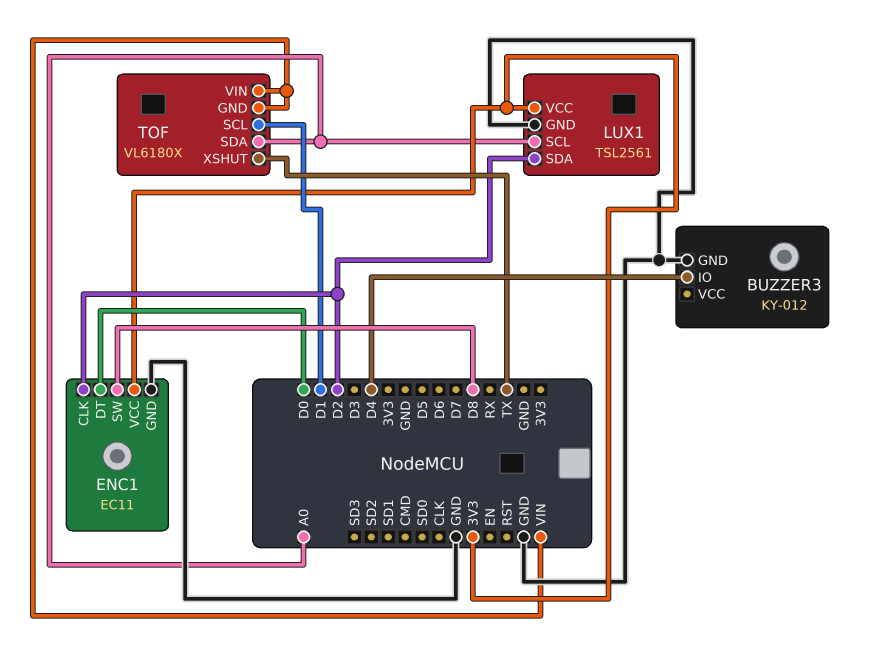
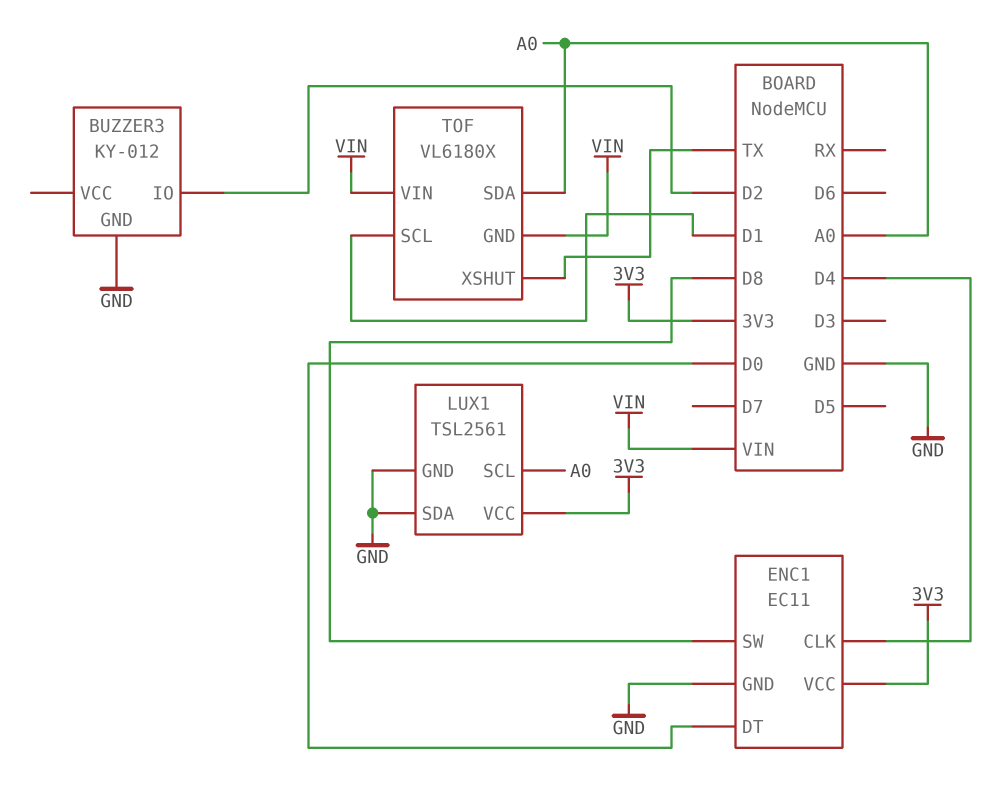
BUZZER3 pin IO: D4 -> D2
ENC1 pin CLK: D2 -> D4
LUX1 pin SDA: D2 -> GND

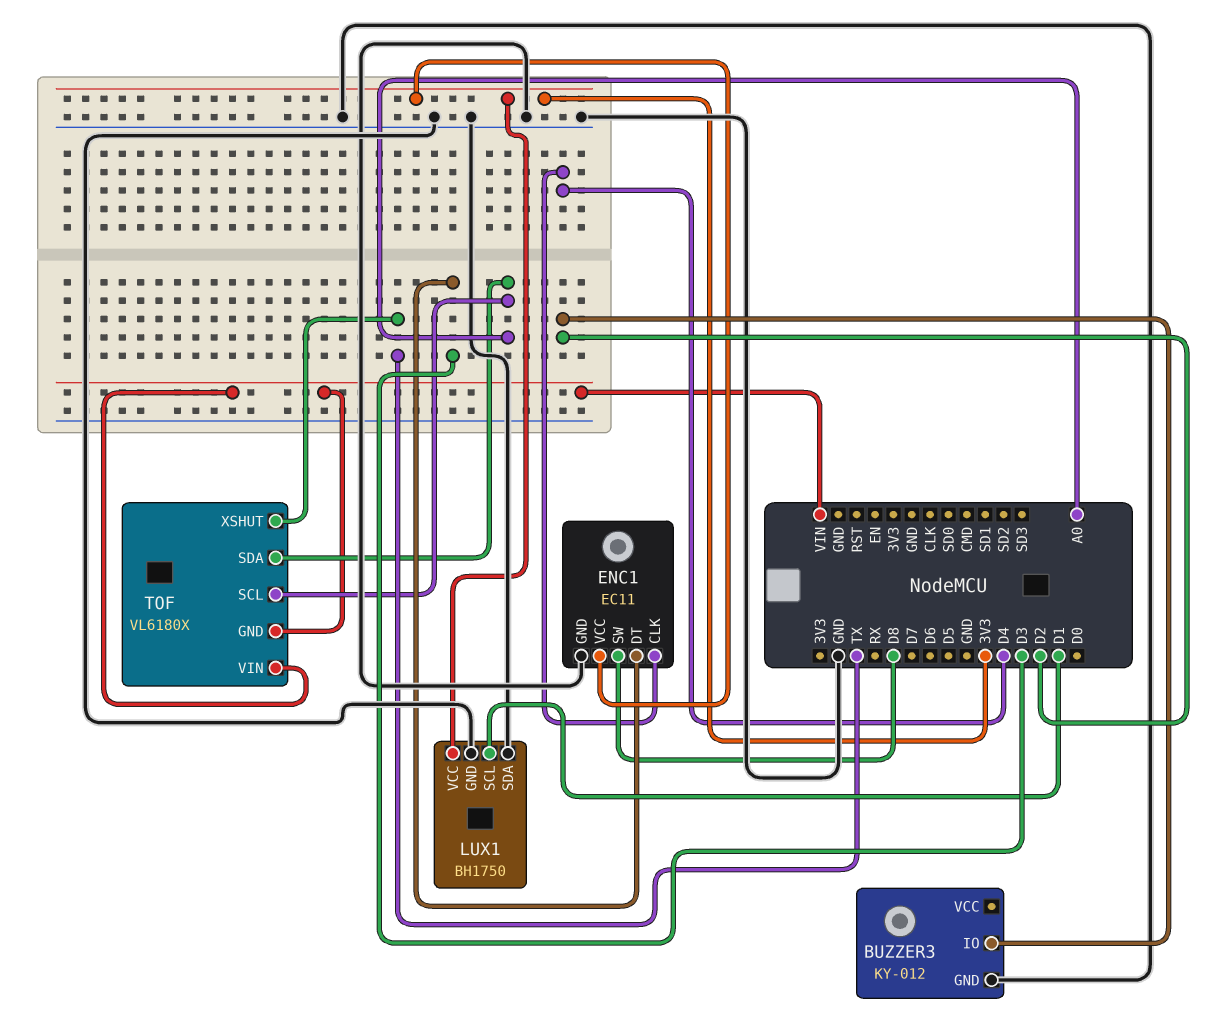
ENC1 pin DT: D0 -> D3
LUX1: TSL2561 -> BH1750
LUX1 pin SCL: A0 -> D1
TOF pin SCL: D1 -> A0

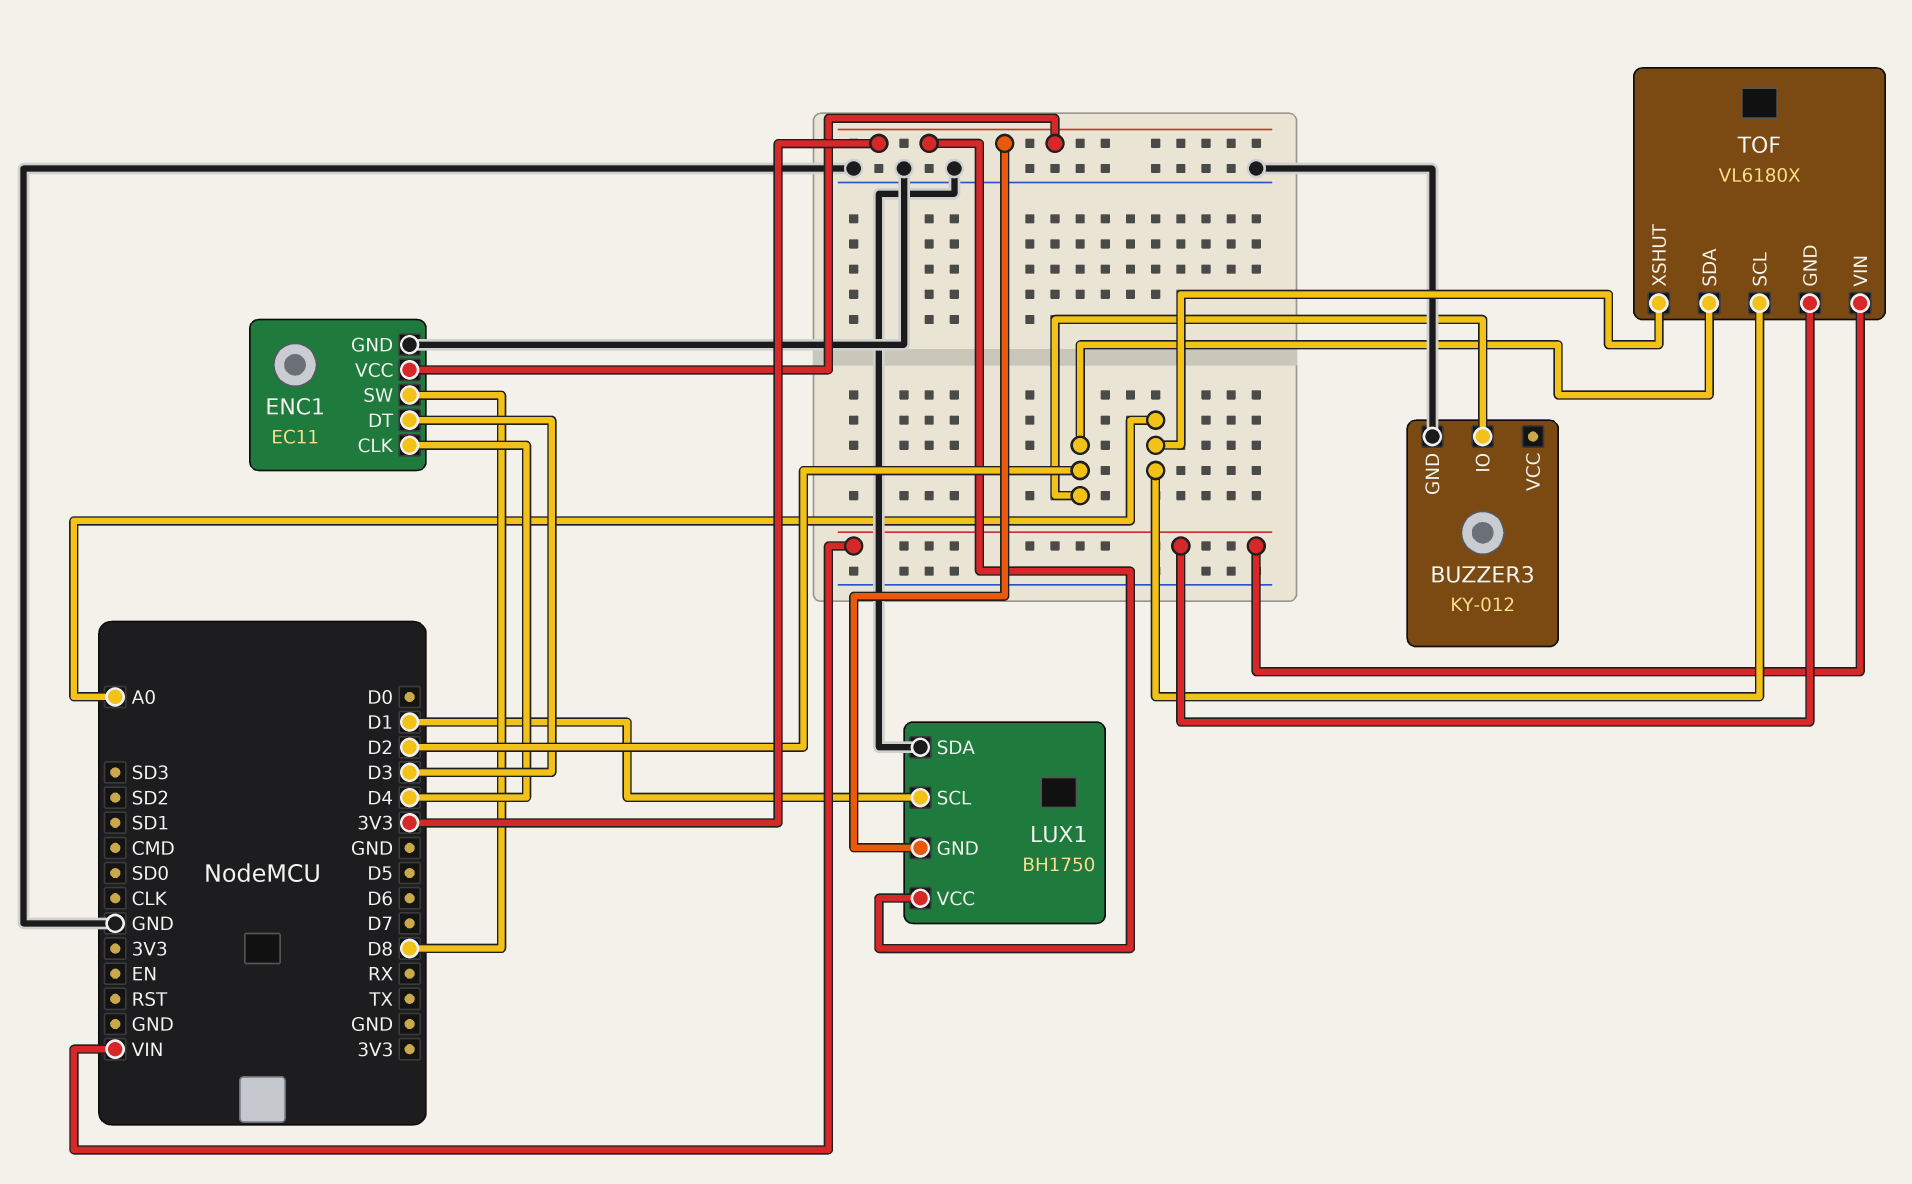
LUX1 pin GND: GND -> 3V3
TOF pin SDA: A0 -> D2
TOF pin XSHUT: TX -> A0

